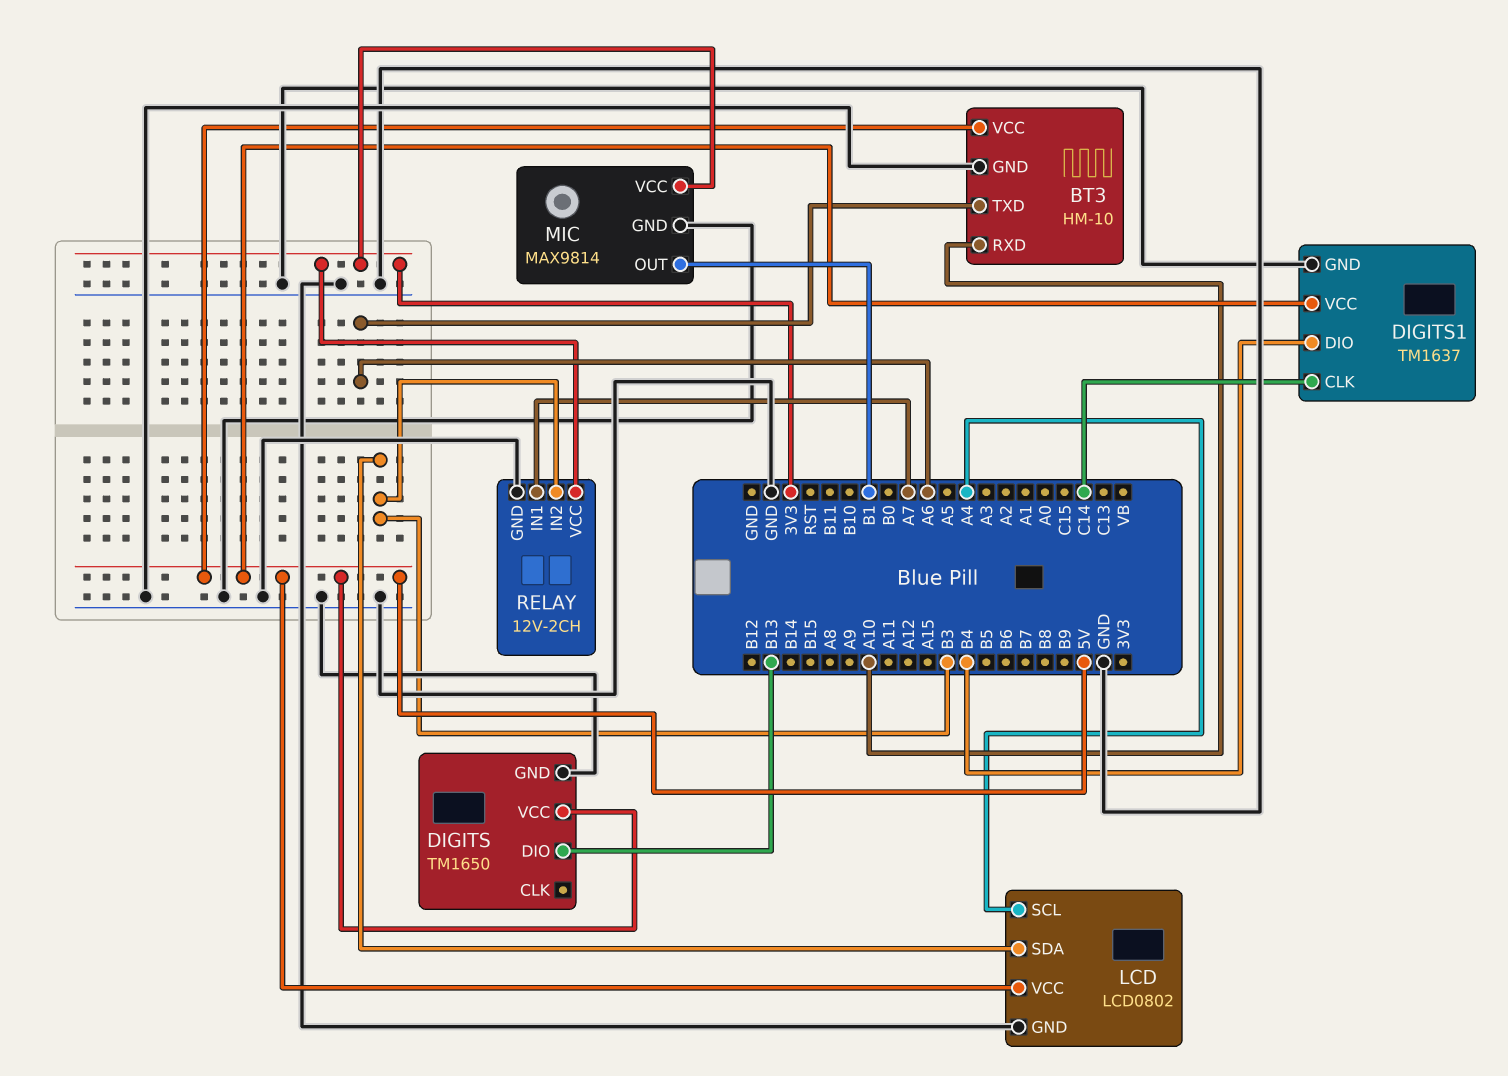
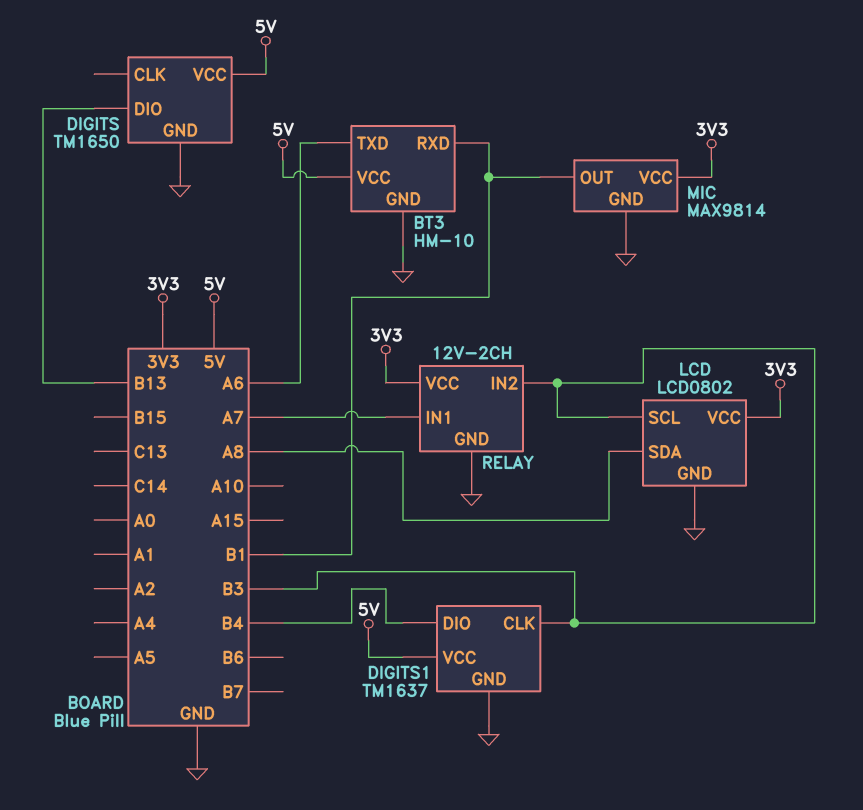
BT3 pin RXD: A10 -> B1
DIGITS1 pin CLK: C14 -> B3
LCD pin SCL: A4 -> B3
LCD pin SDA: B3 -> A8
LCD pin VCC: 5V -> 3V3

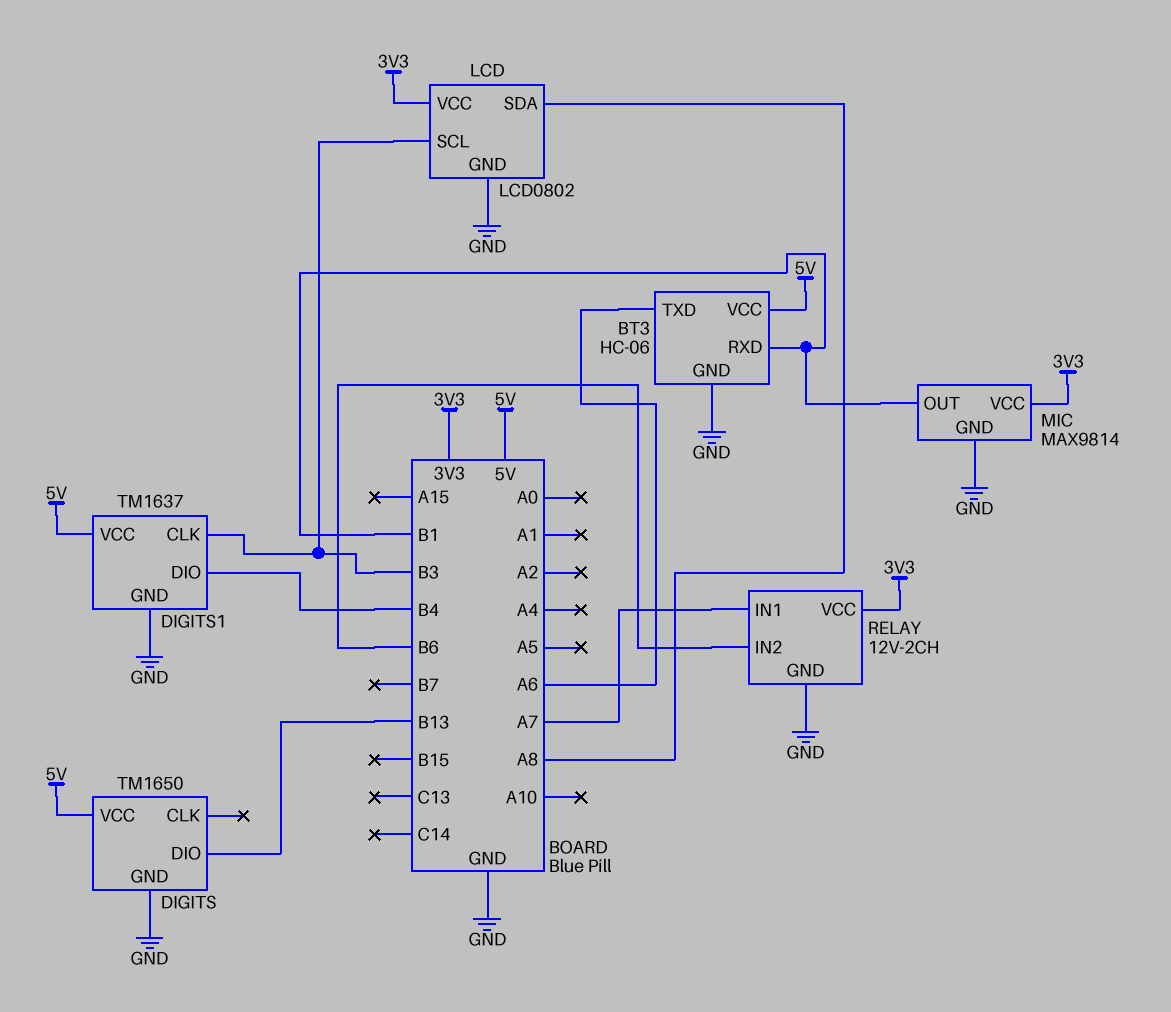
BT3: HM-10 -> HC-06
RELAY pin IN2: B3 -> B6

